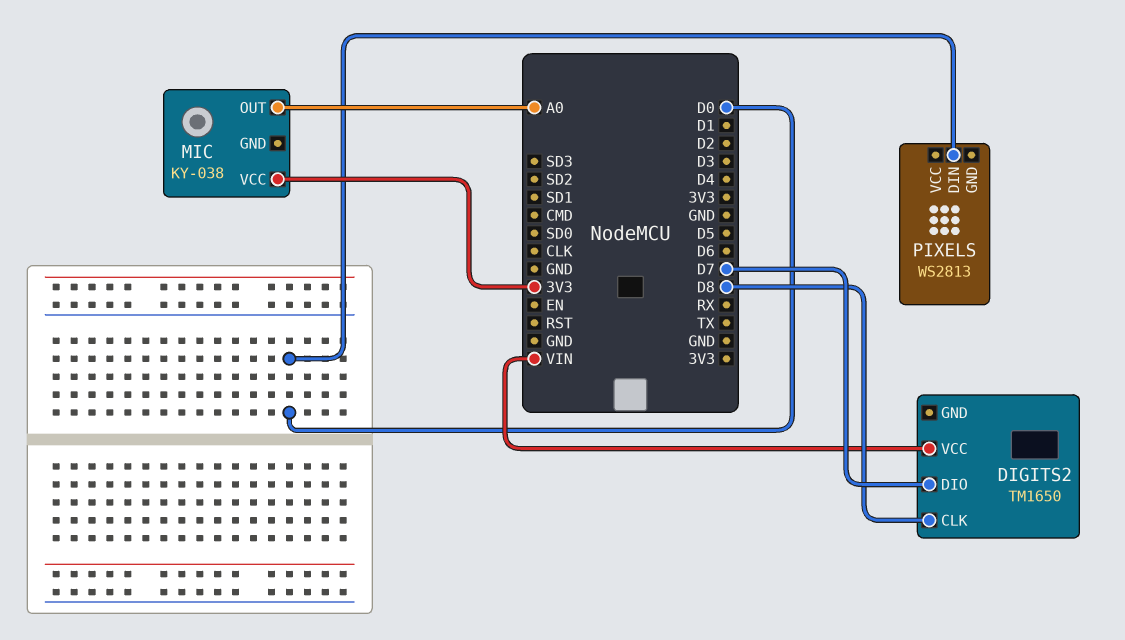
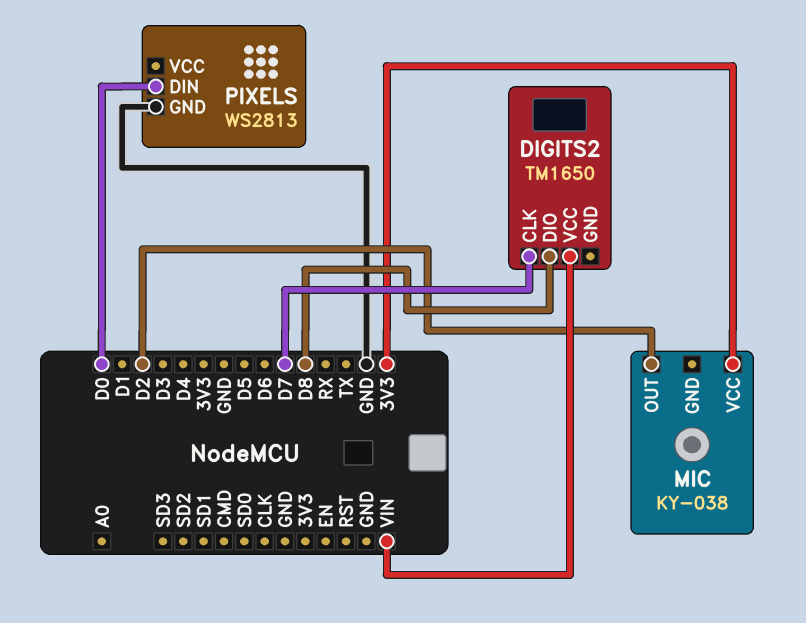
DIGITS2 pin CLK: D8 -> D7
DIGITS2 pin DIO: D7 -> D8
MIC pin OUT: A0 -> D2
PIXELS pin GND: none -> GND

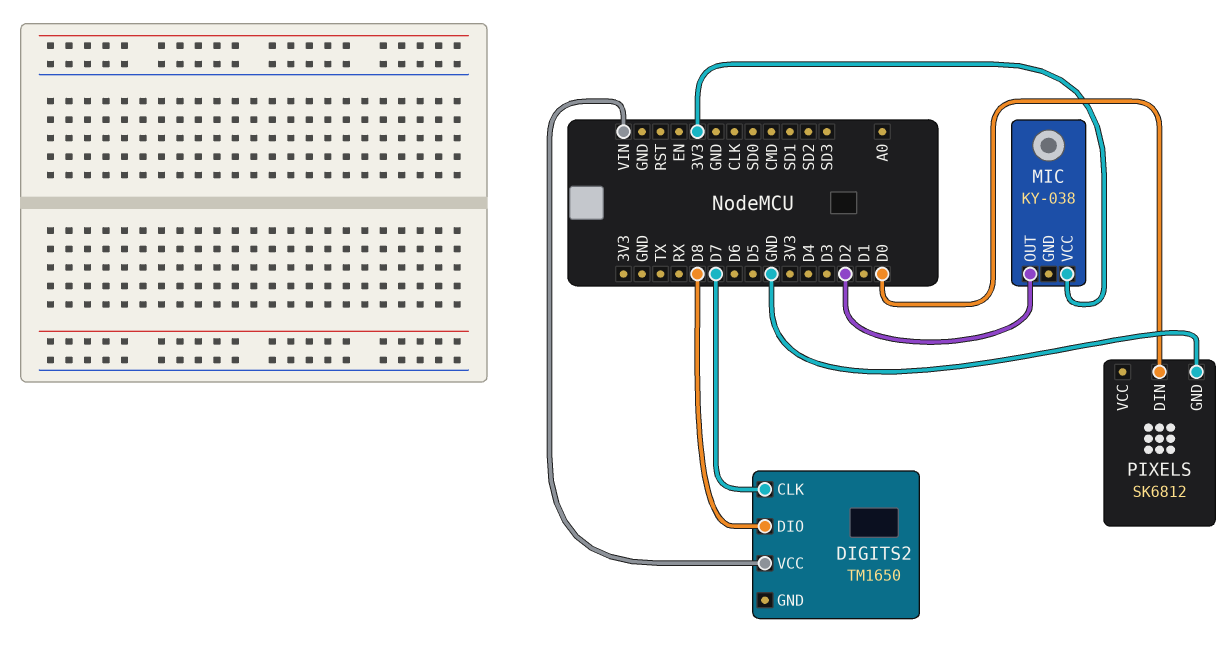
PIXELS: WS2813 -> SK6812

